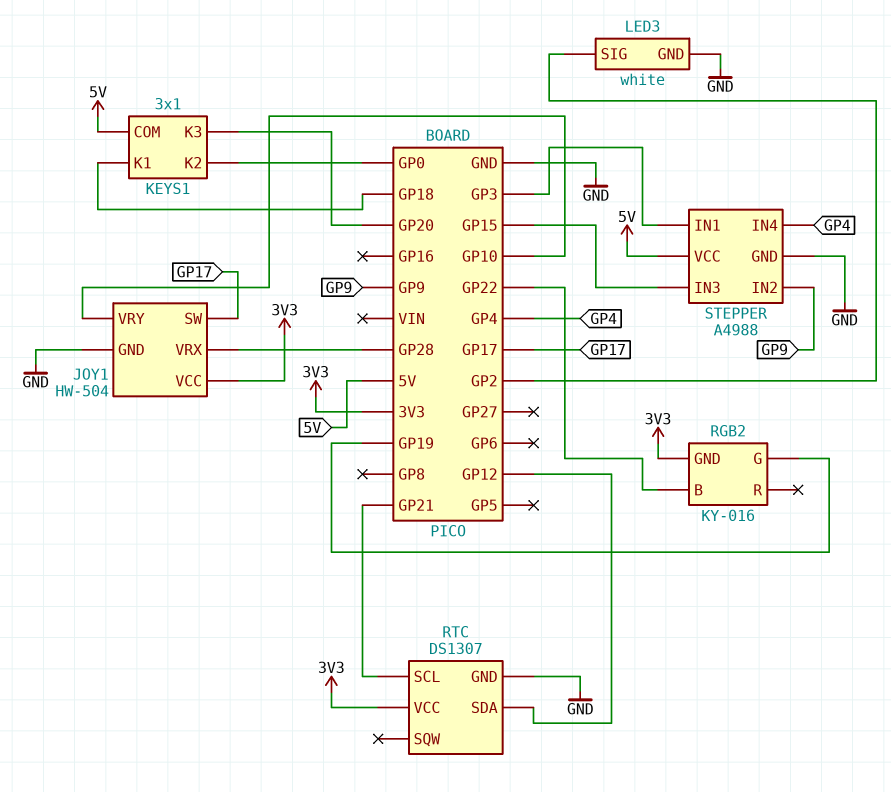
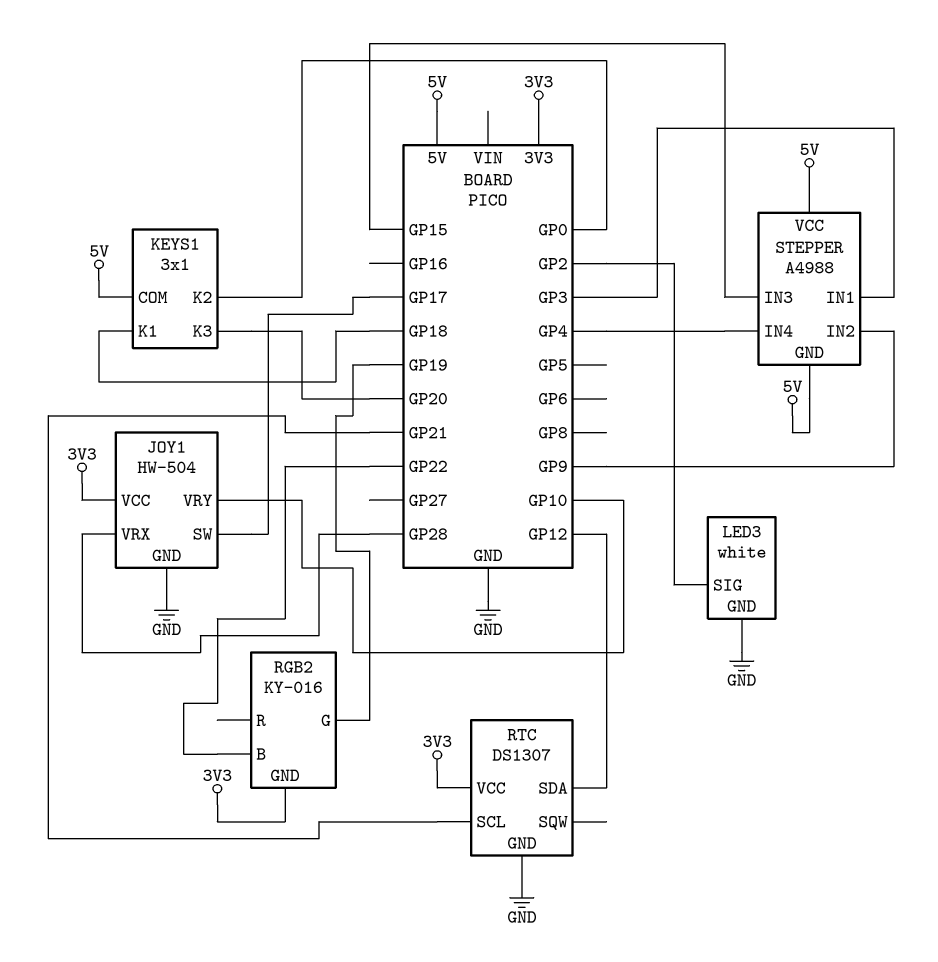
STEPPER pin GND: GND -> 5V

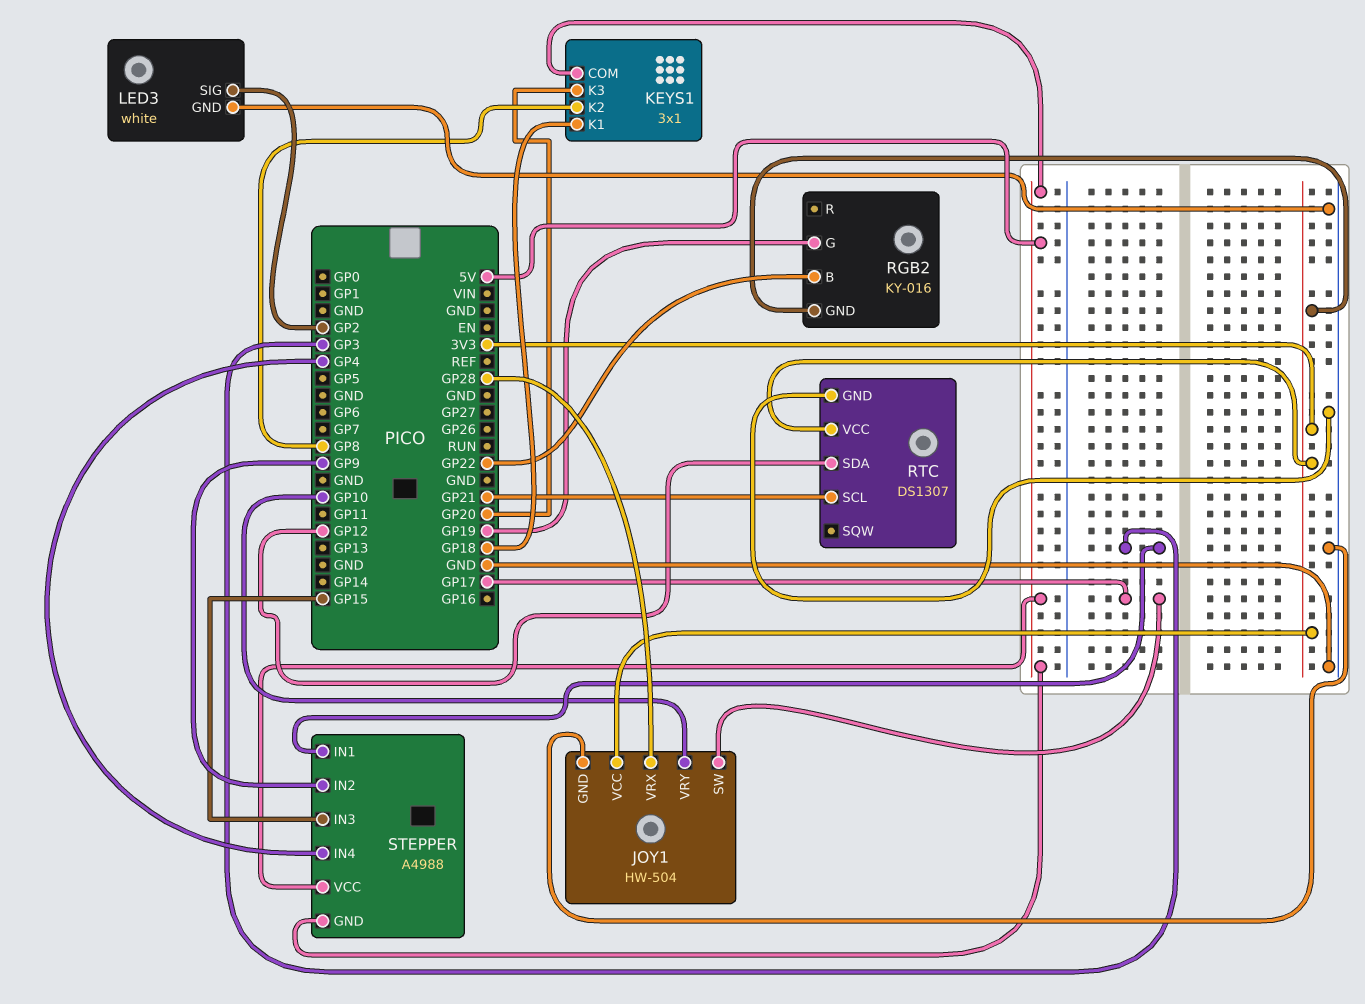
KEYS1 pin K2: GP0 -> GP8

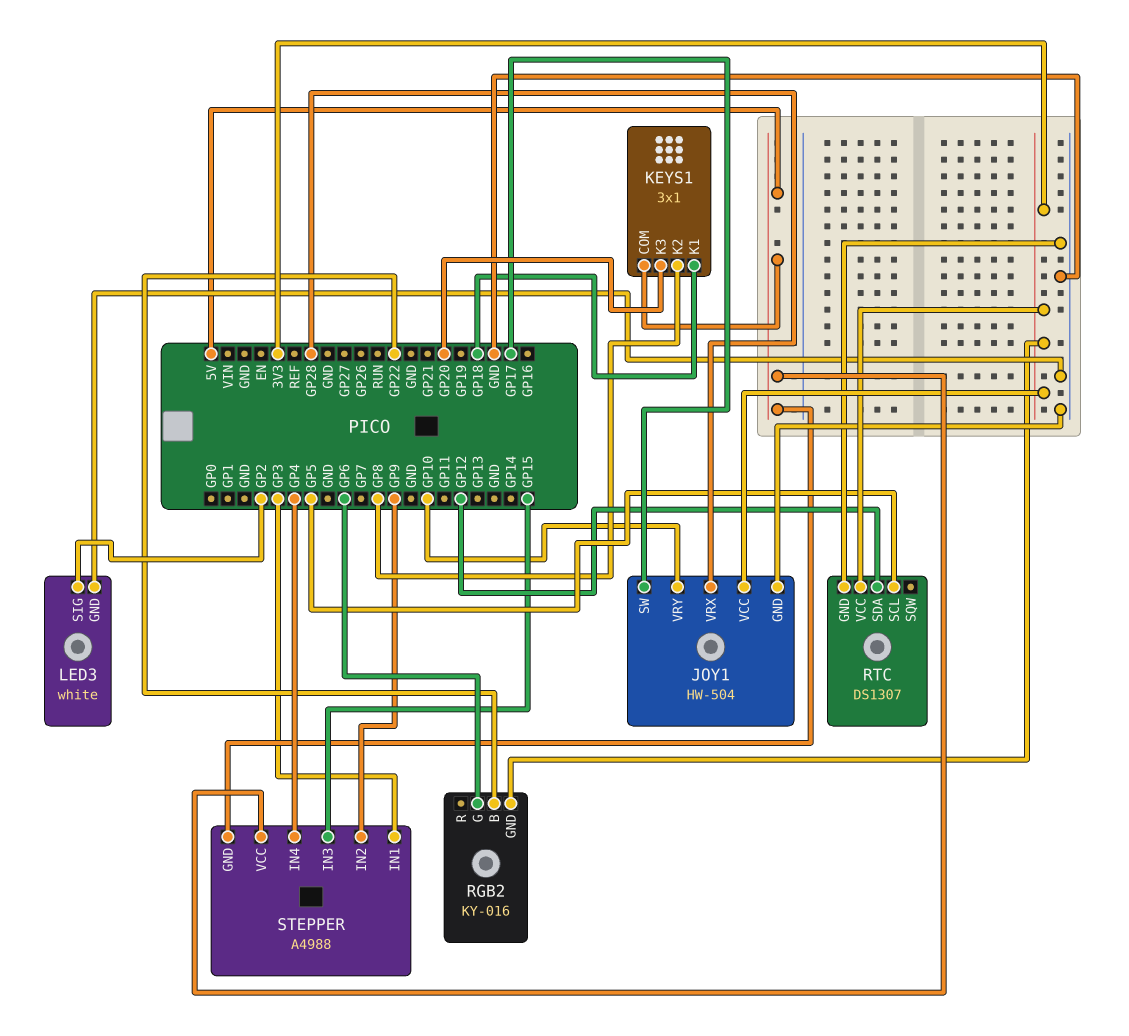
RGB2 pin G: GP19 -> GP6
RTC pin SCL: GP21 -> GP5

